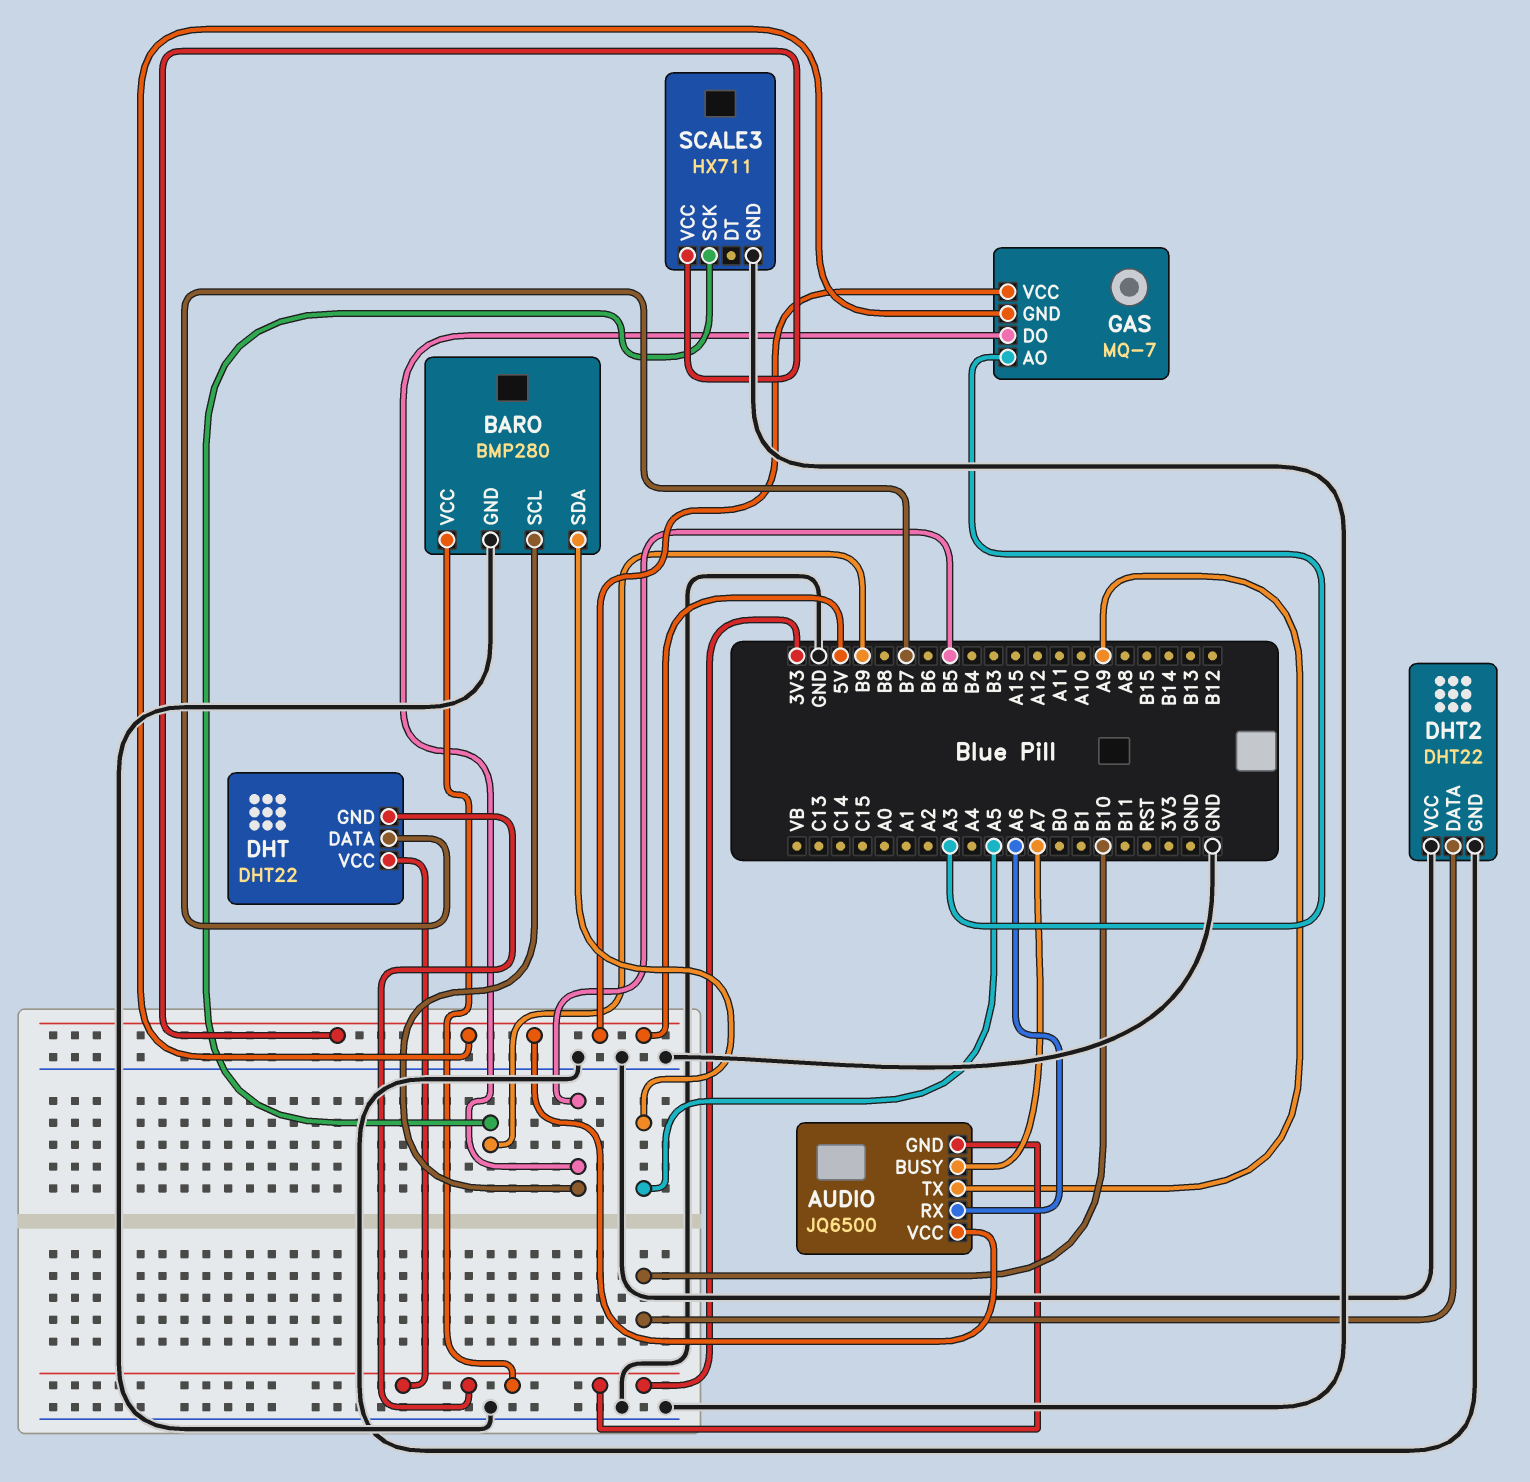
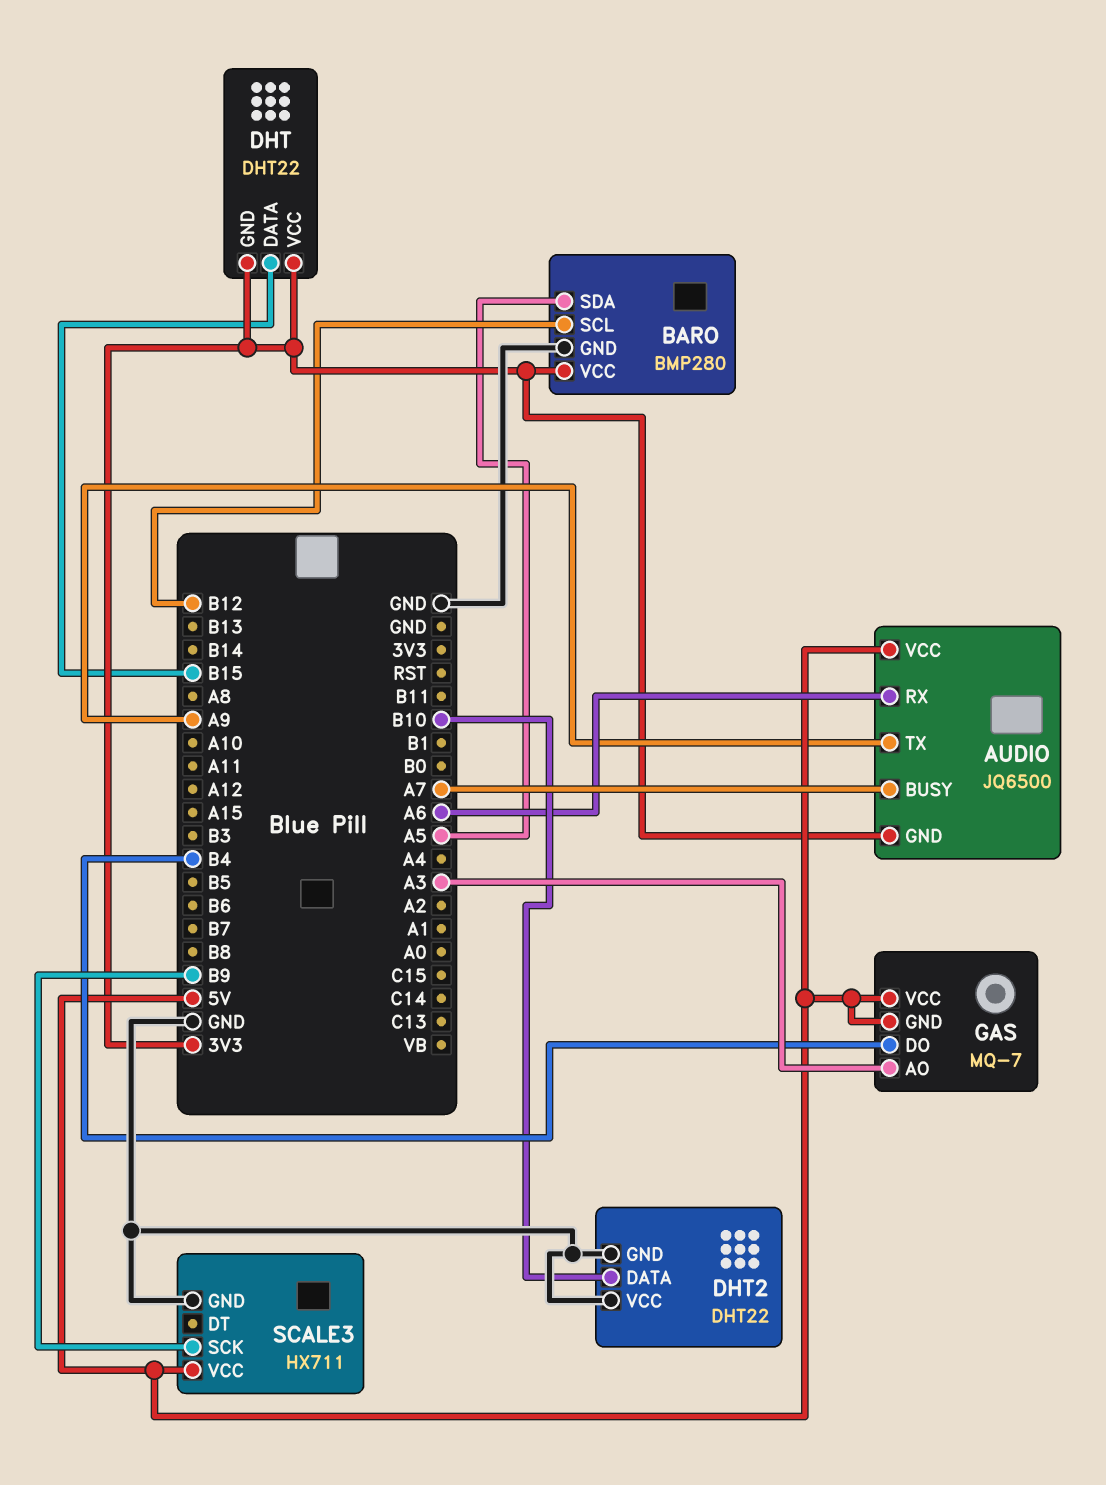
BARO pin SCL: B5 -> B12
DHT pin DATA: B7 -> B15
GAS pin DO: B5 -> B4

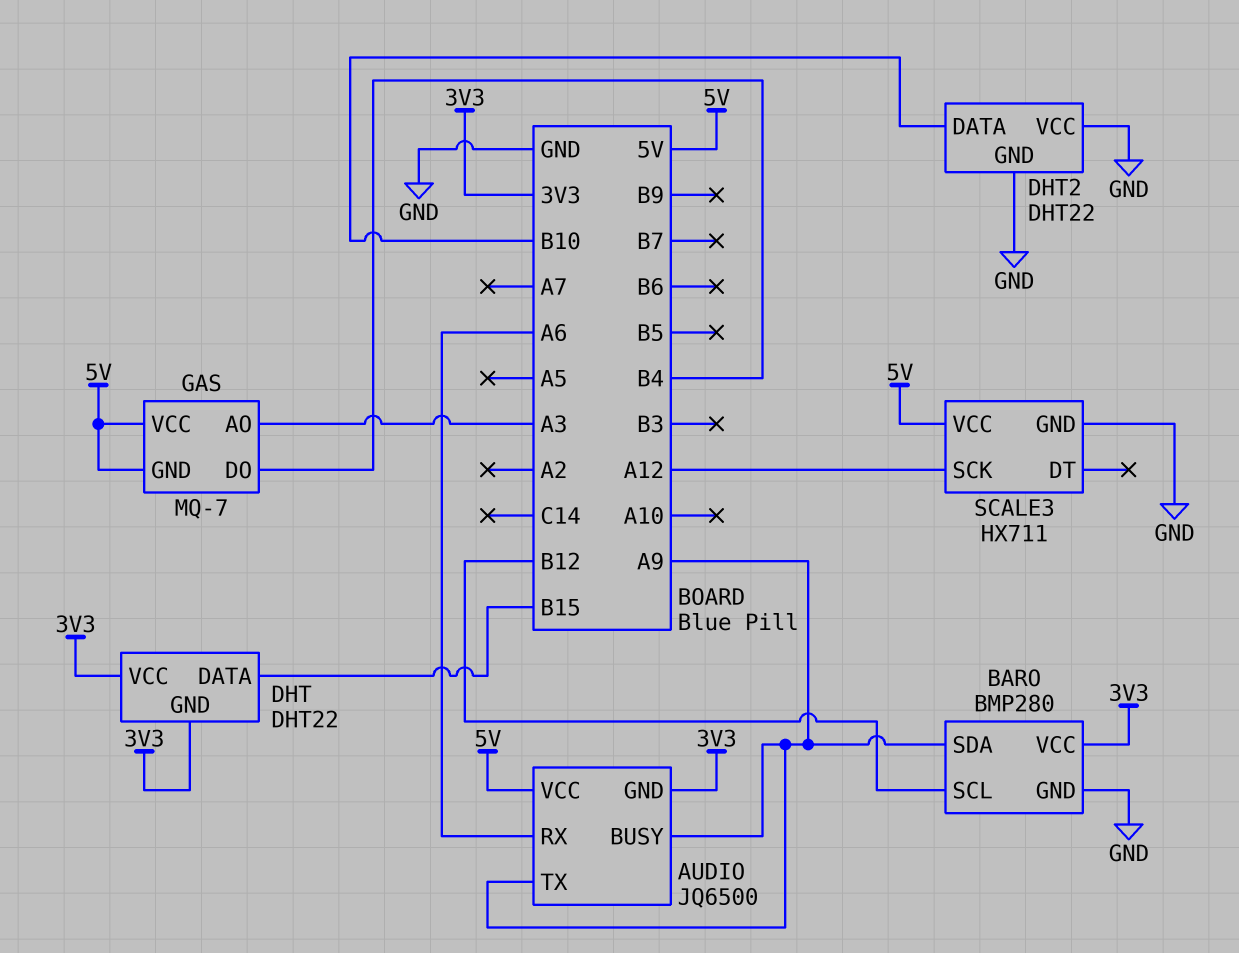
AUDIO pin BUSY: A7 -> A9
BARO pin SDA: A5 -> A9
SCALE3 pin SCK: B9 -> A12

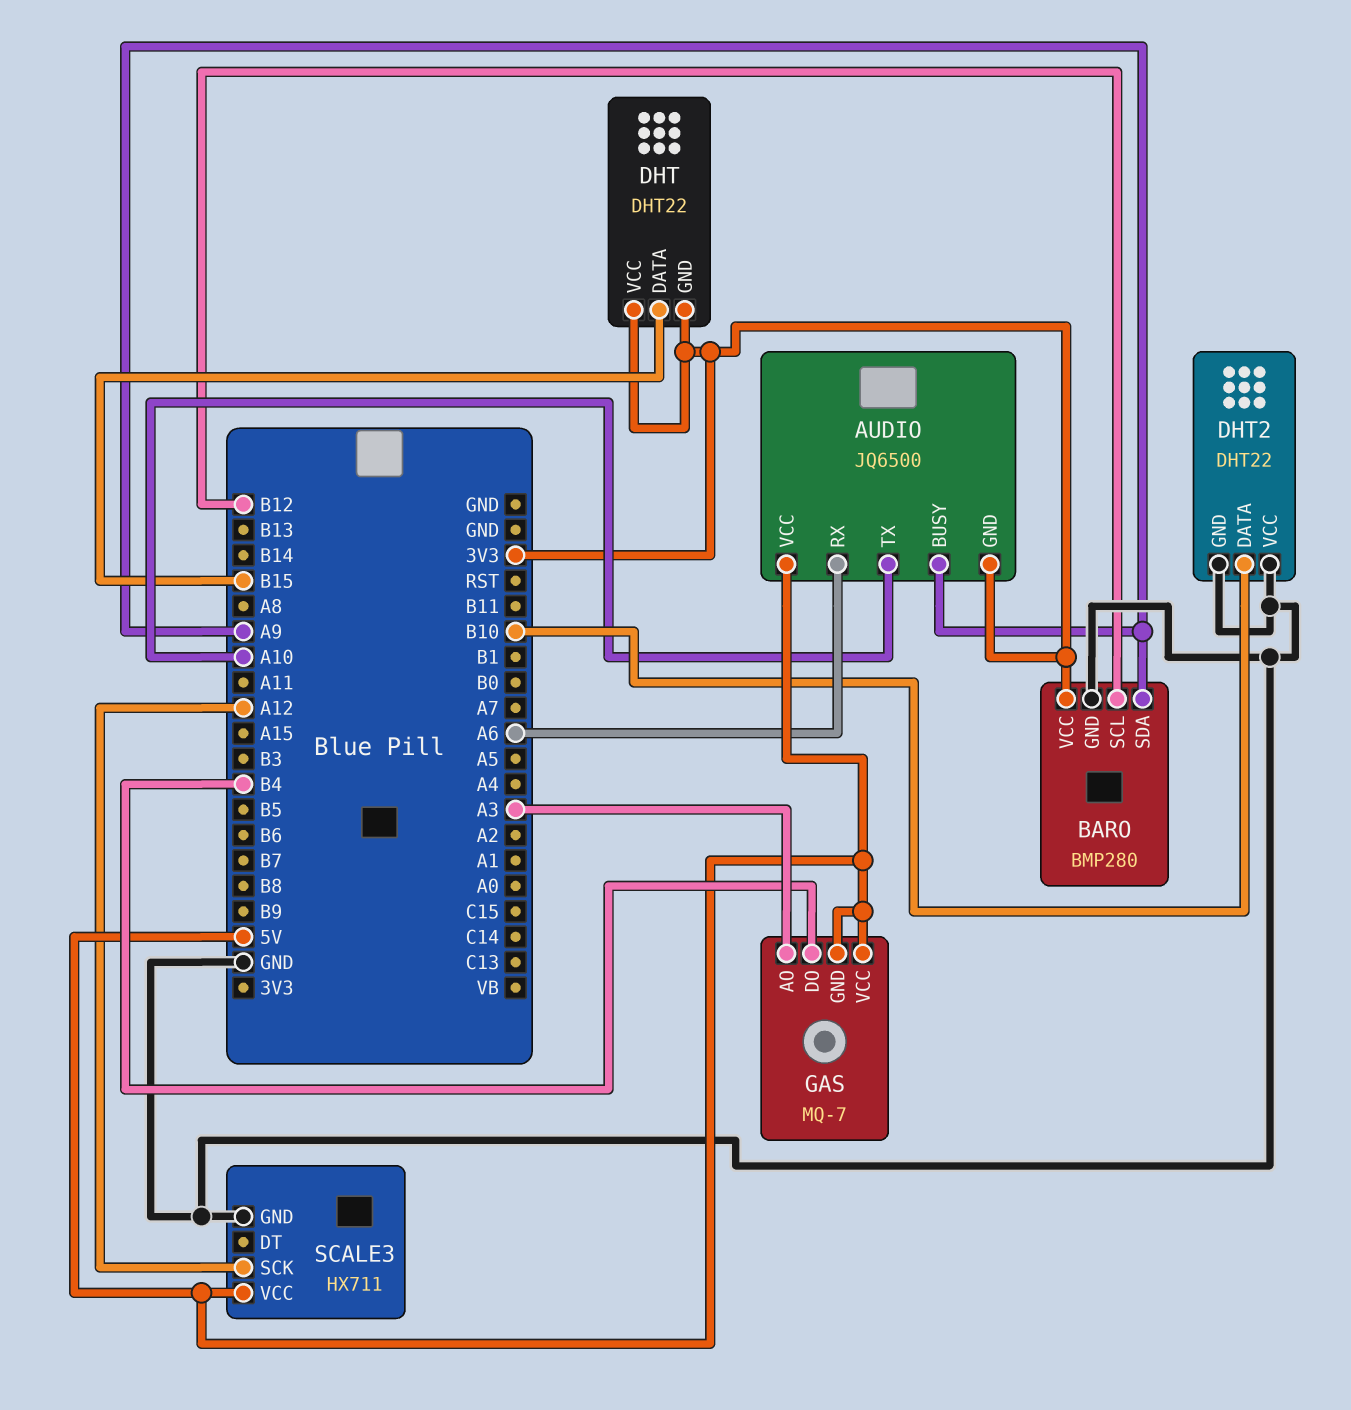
AUDIO pin TX: A9 -> A10

